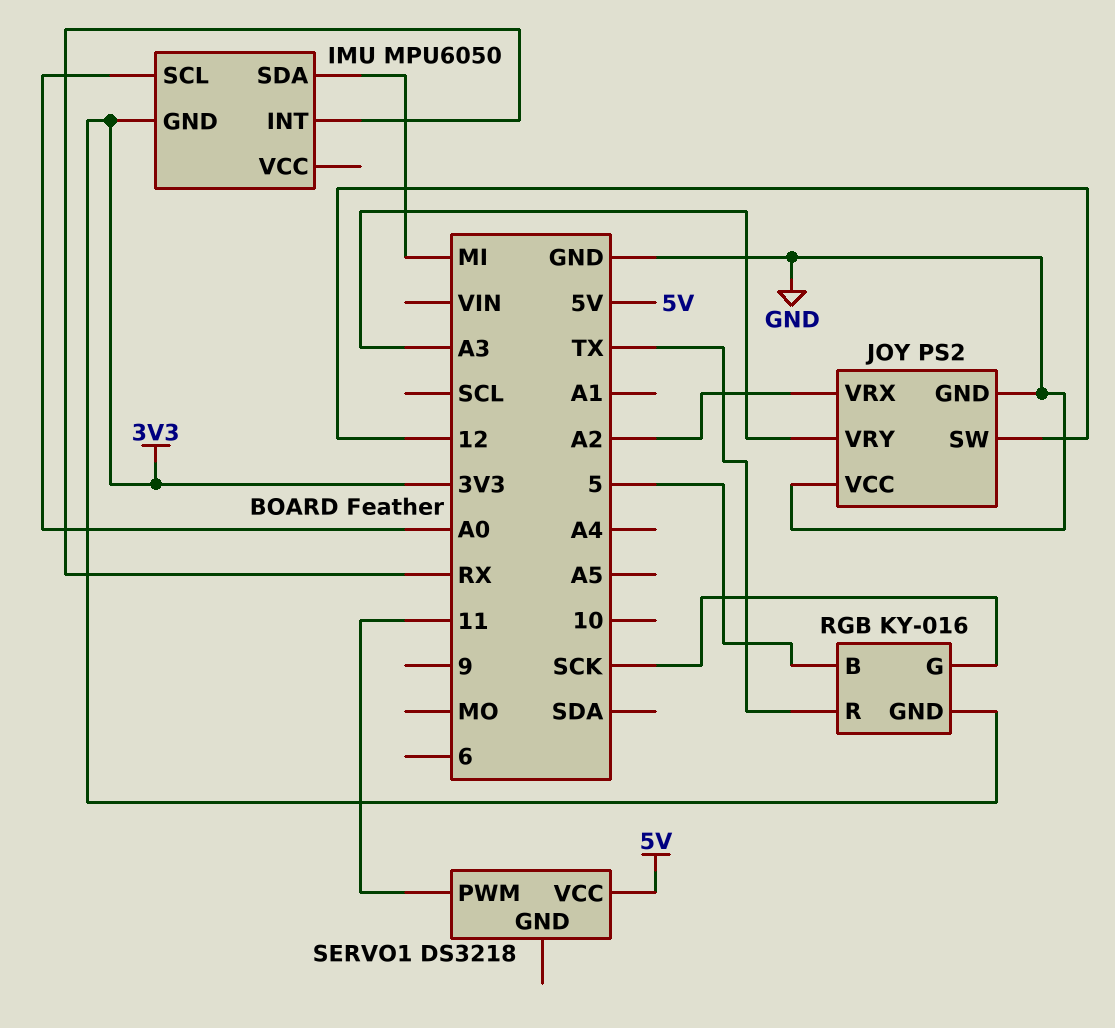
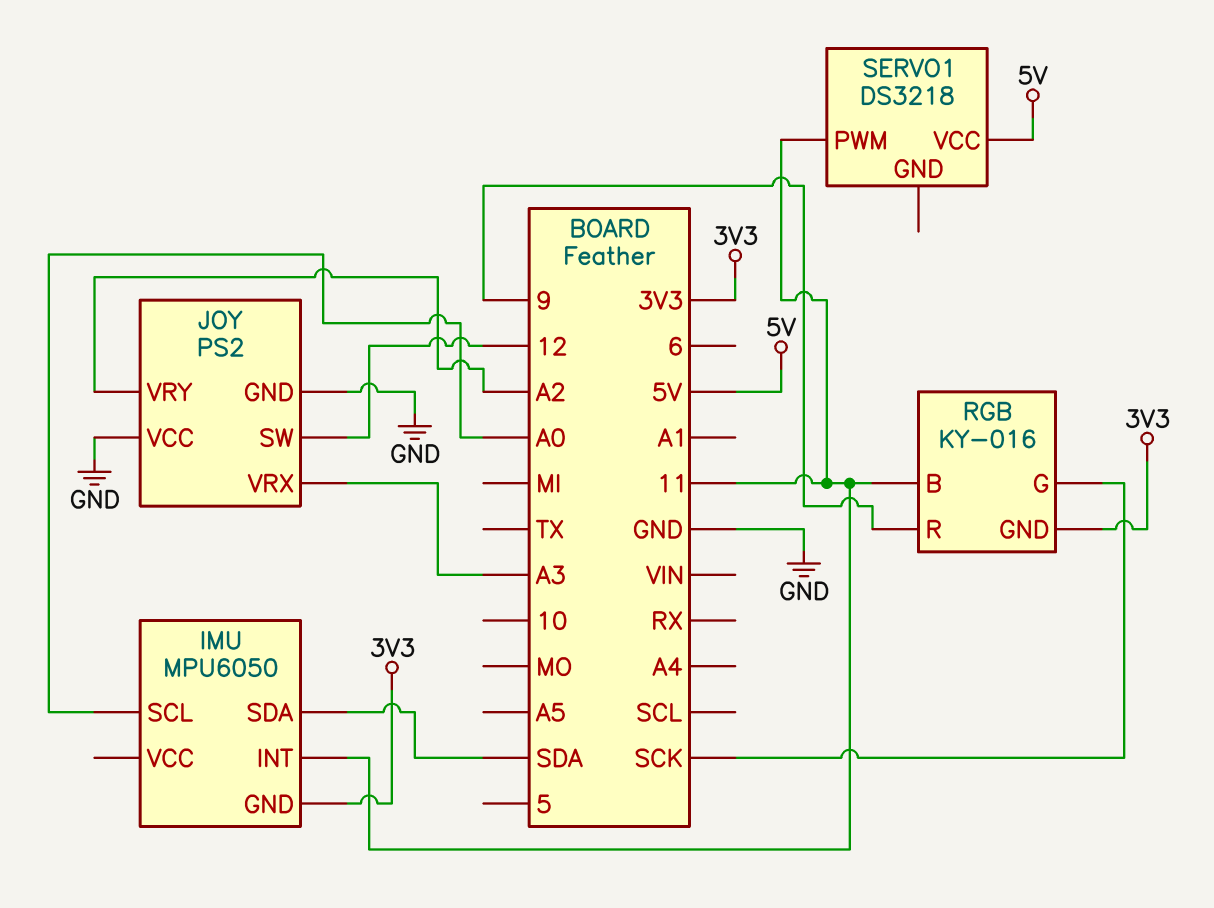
IMU pin INT: RX -> 11
IMU pin SDA: MI -> SDA
JOY pin VRX: A2 -> A3
JOY pin VRY: A3 -> A2
RGB pin B: 5 -> 11
RGB pin R: TX -> 9

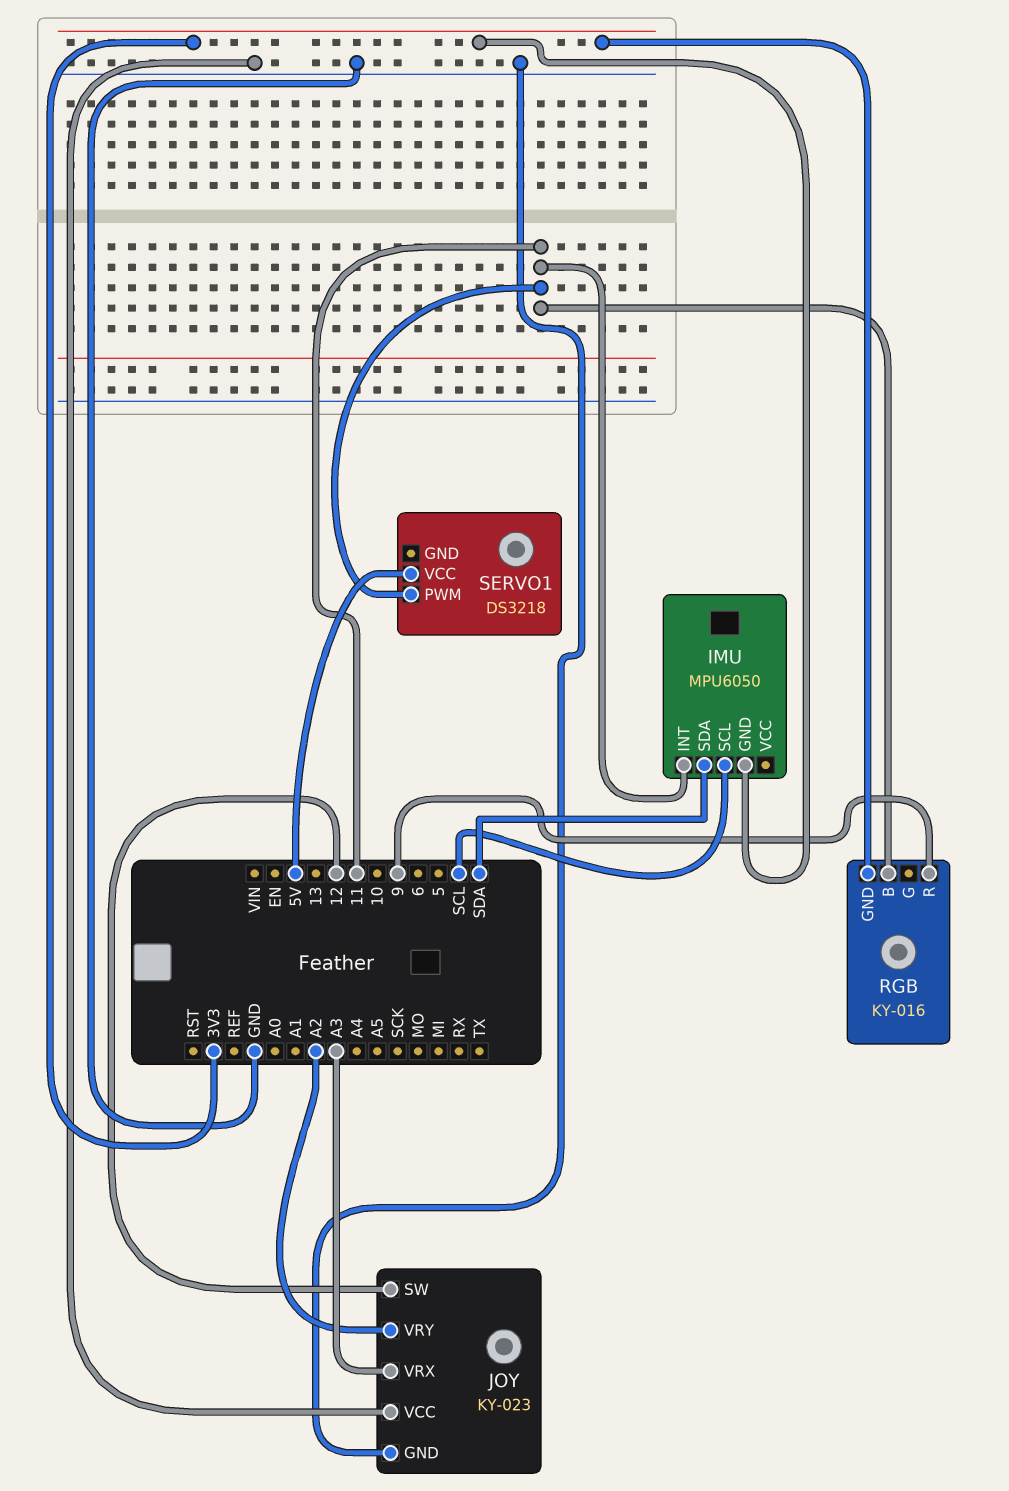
IMU pin SCL: A0 -> SCL
JOY: PS2 -> KY-023
RGB pin G: SCK -> none

